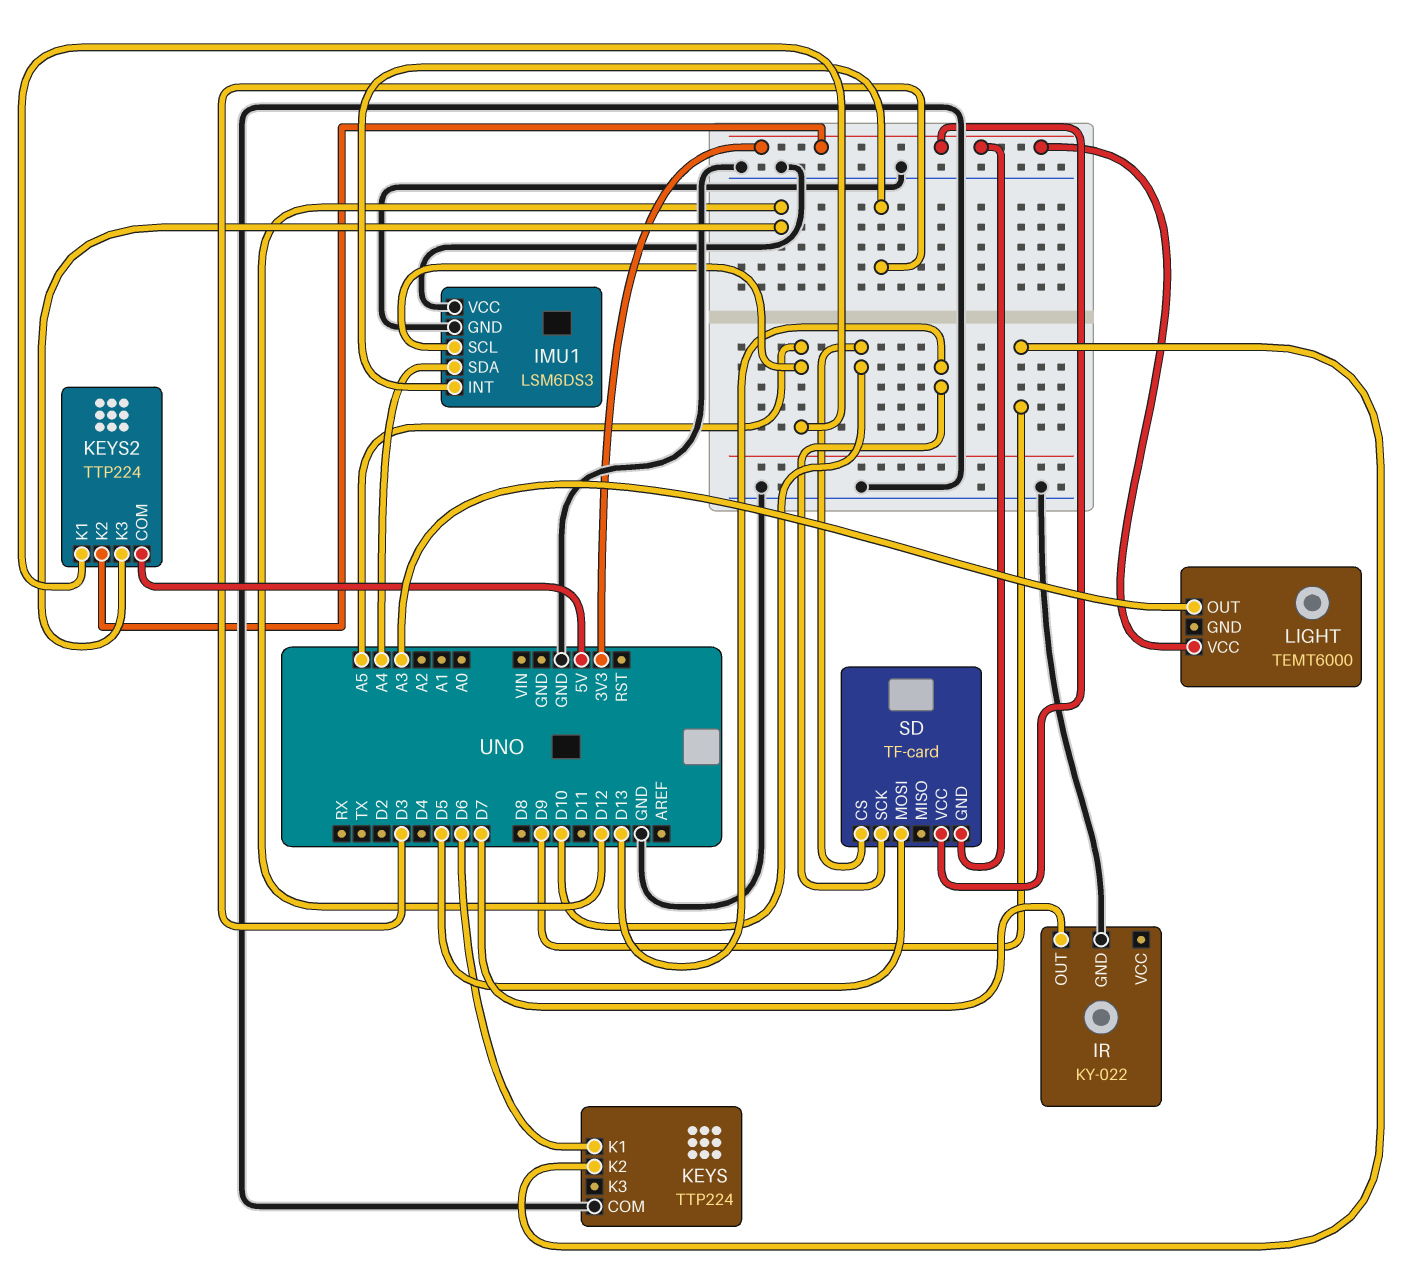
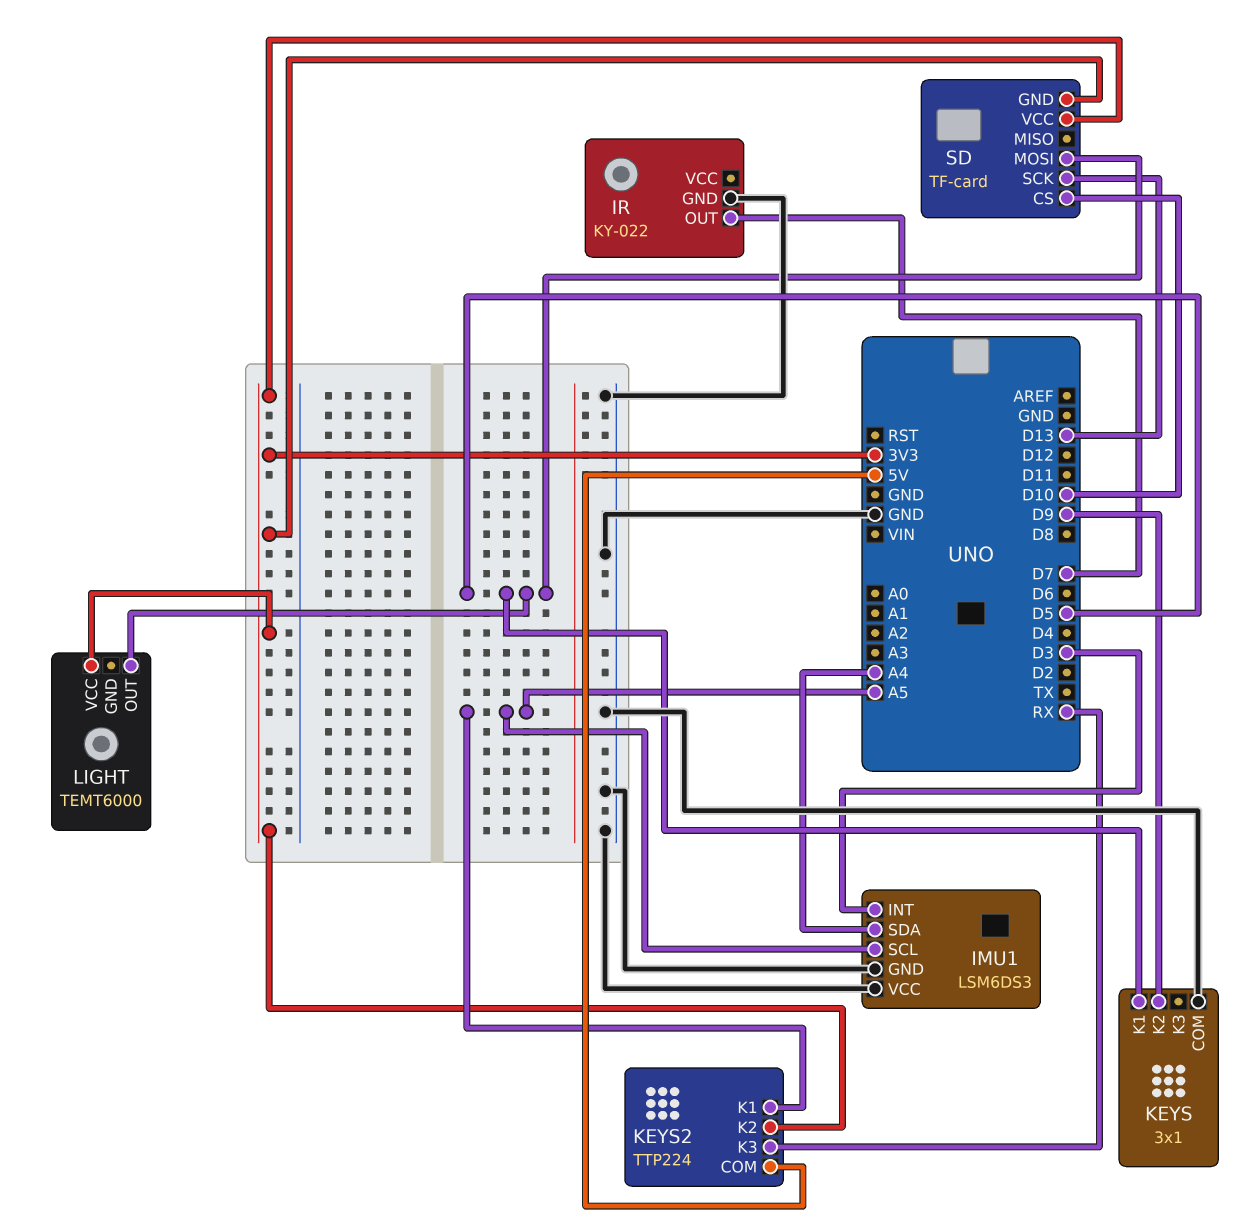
KEYS: TTP224 -> 3x1
KEYS pin K1: D6 -> D5
KEYS2 pin K3: D12 -> RX
LIGHT pin OUT: A3 -> D5

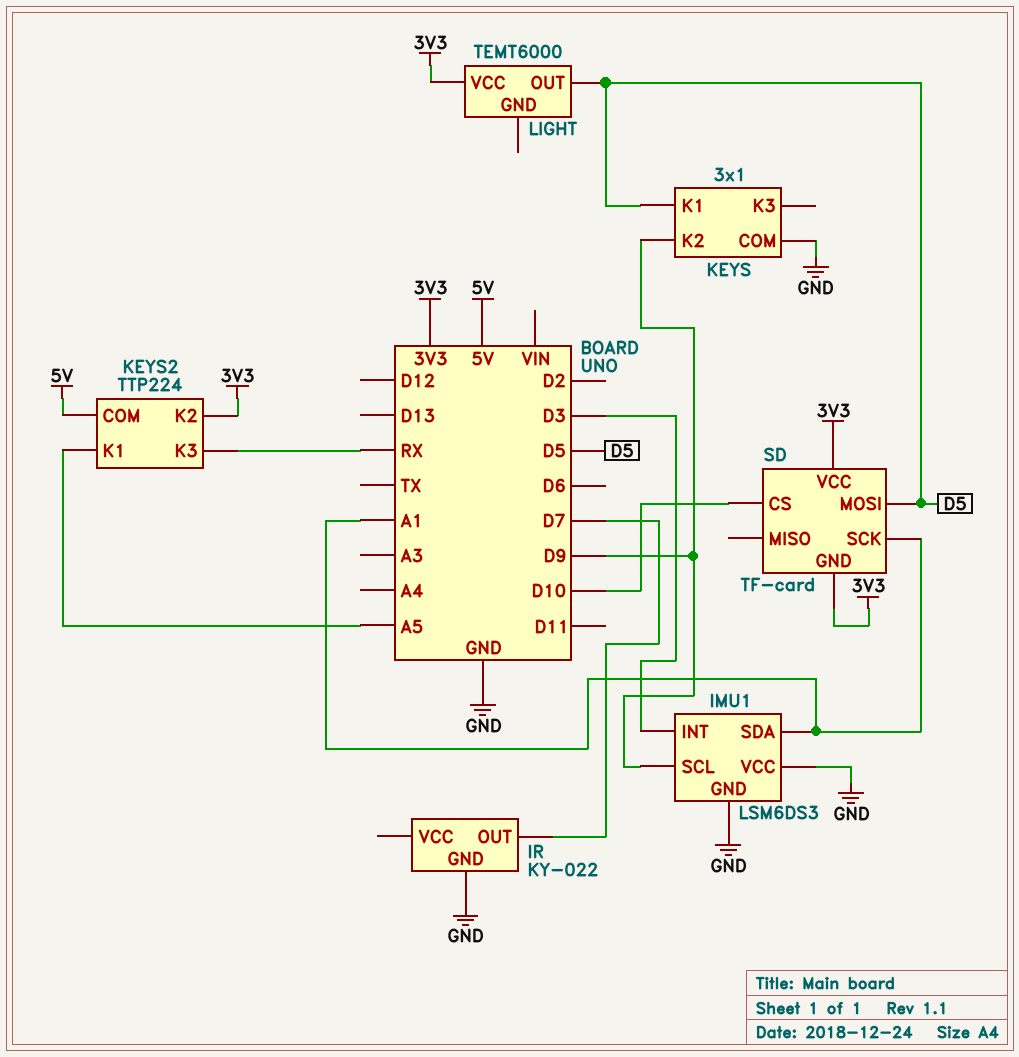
IMU1 pin SCL: A5 -> D9
IMU1 pin SDA: A4 -> A1
SD pin SCK: D13 -> A1

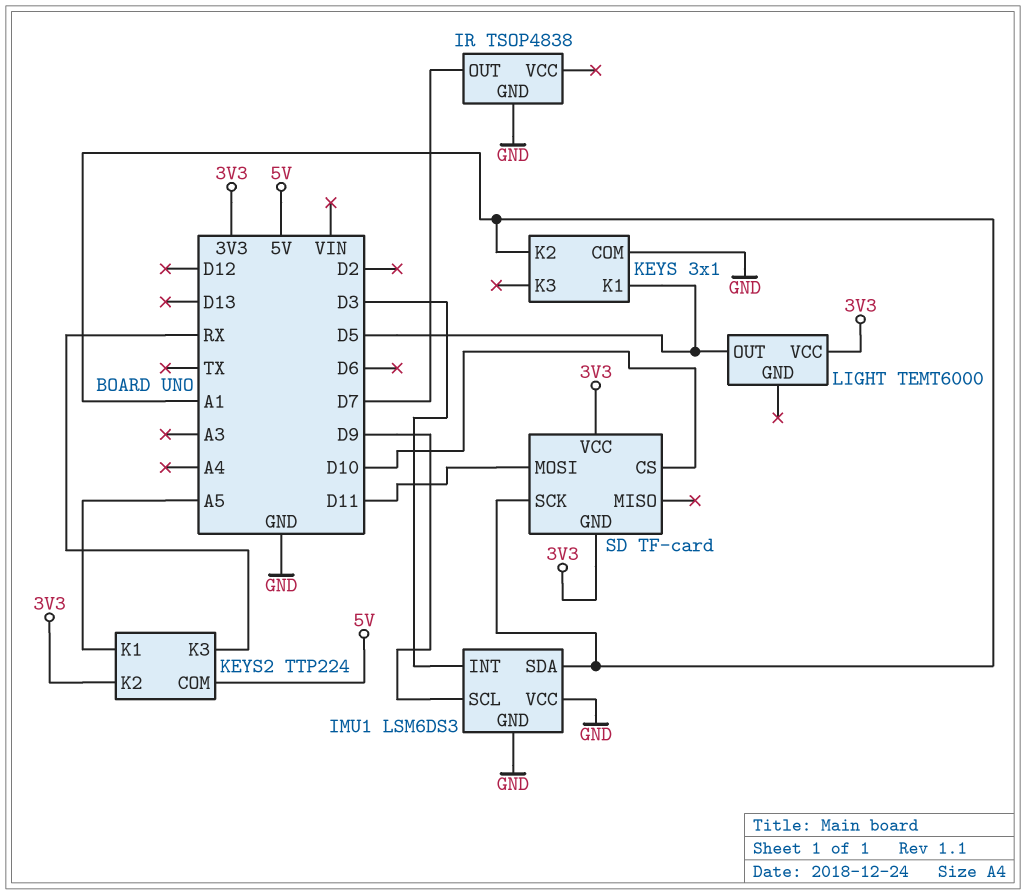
IR: KY-022 -> TSOP4838
KEYS pin K2: D9 -> A1
SD pin MOSI: D5 -> D11

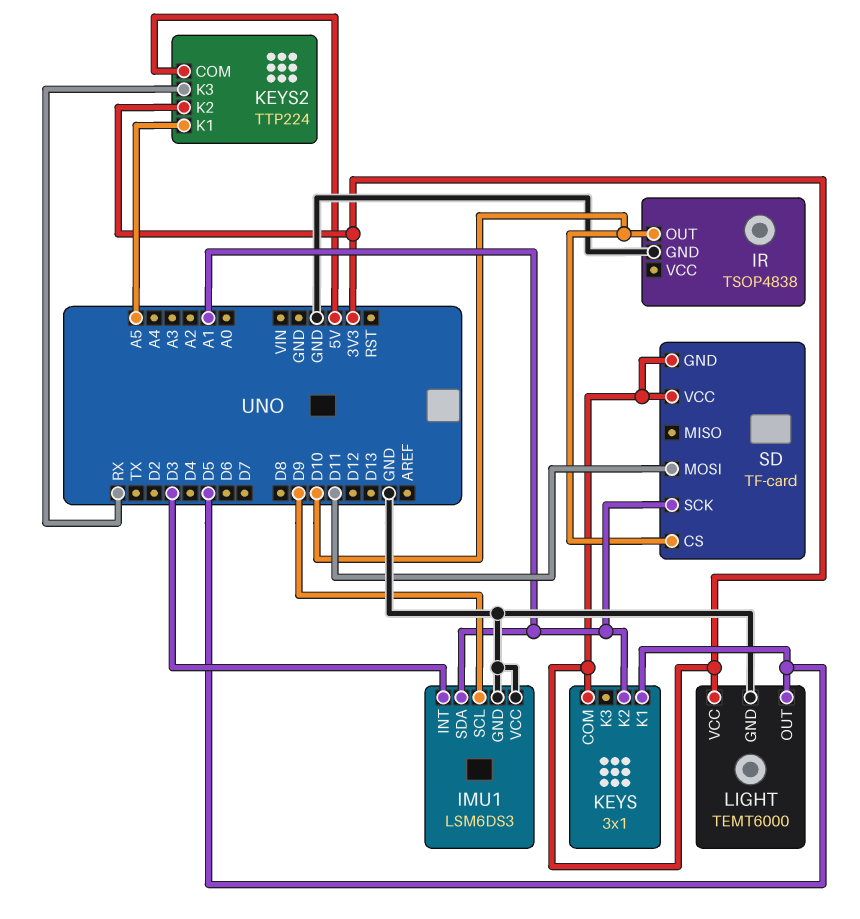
IR pin OUT: D7 -> D10
KEYS pin COM: GND -> 3V3
LIGHT pin GND: none -> GND

